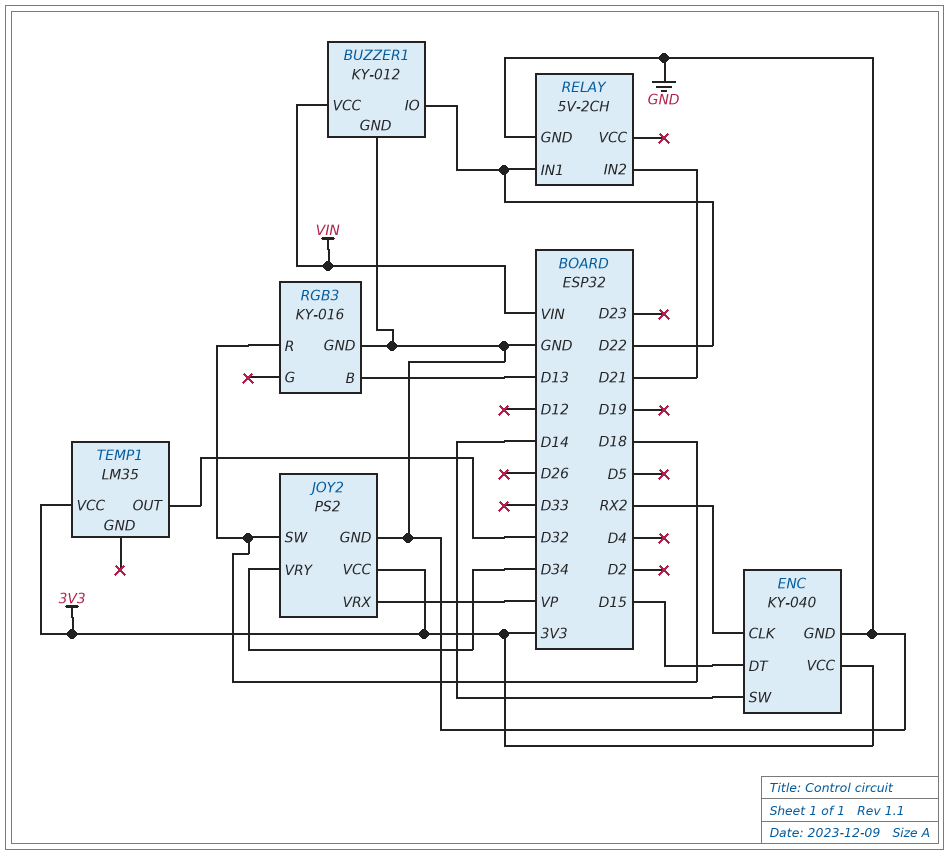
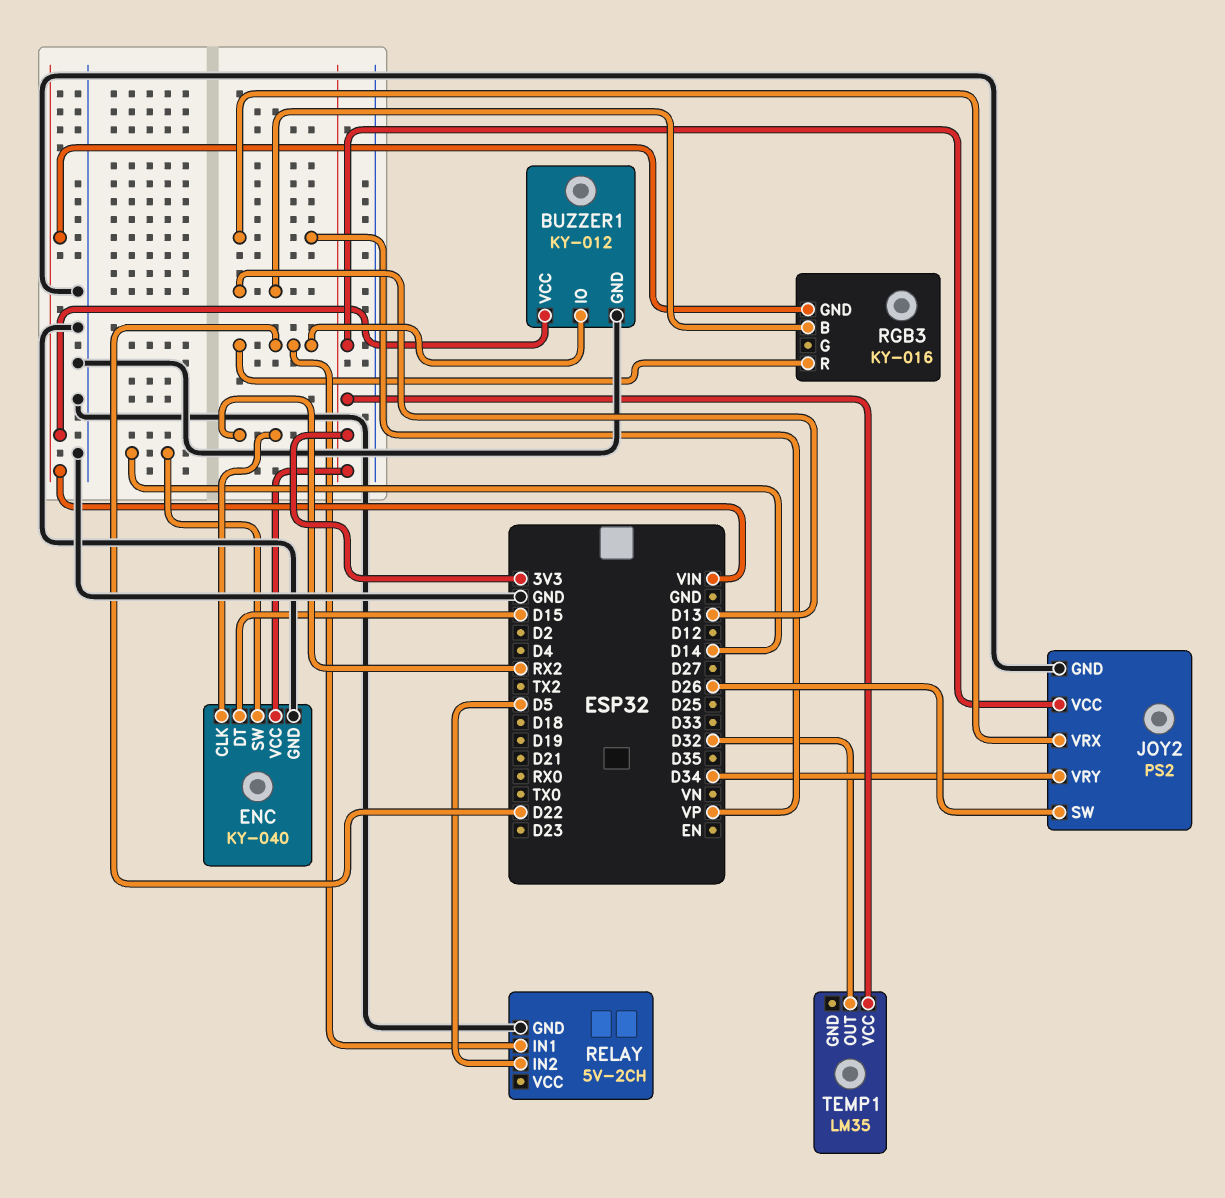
JOY2 pin SW: D18 -> D26
RELAY pin IN2: D21 -> D5
RGB3 pin GND: GND -> VIN
RGB3 pin R: D18 -> D22

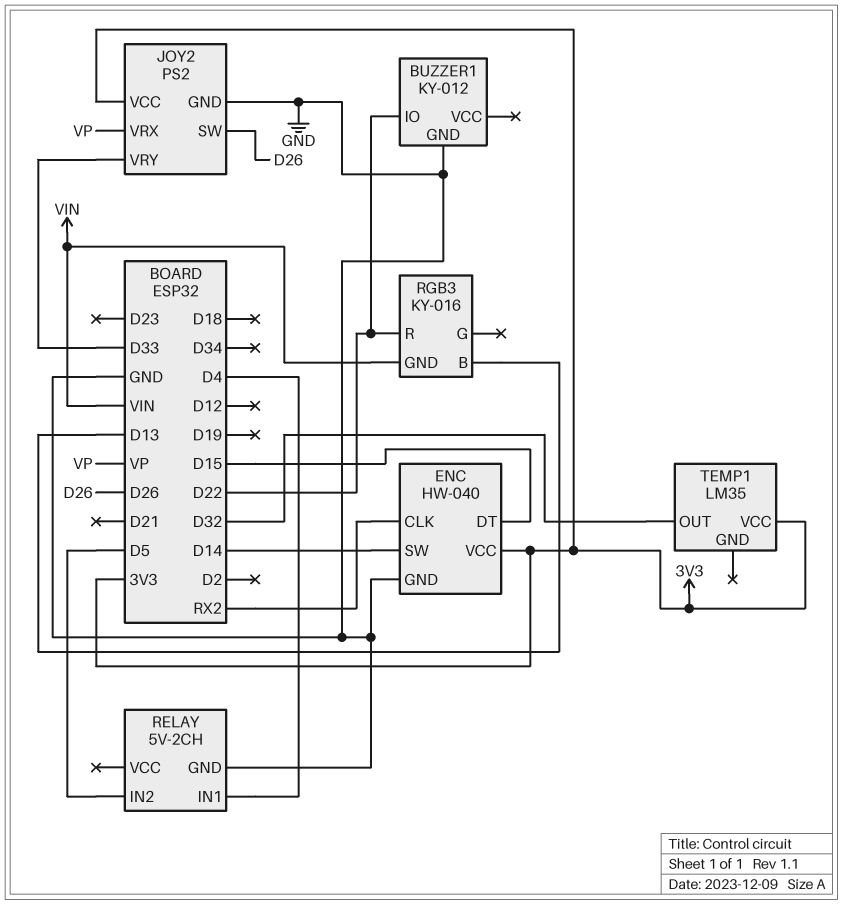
BUZZER1 pin VCC: VIN -> none
ENC: KY-040 -> HW-040
JOY2 pin VRY: D34 -> D33
RELAY pin IN1: D22 -> D4

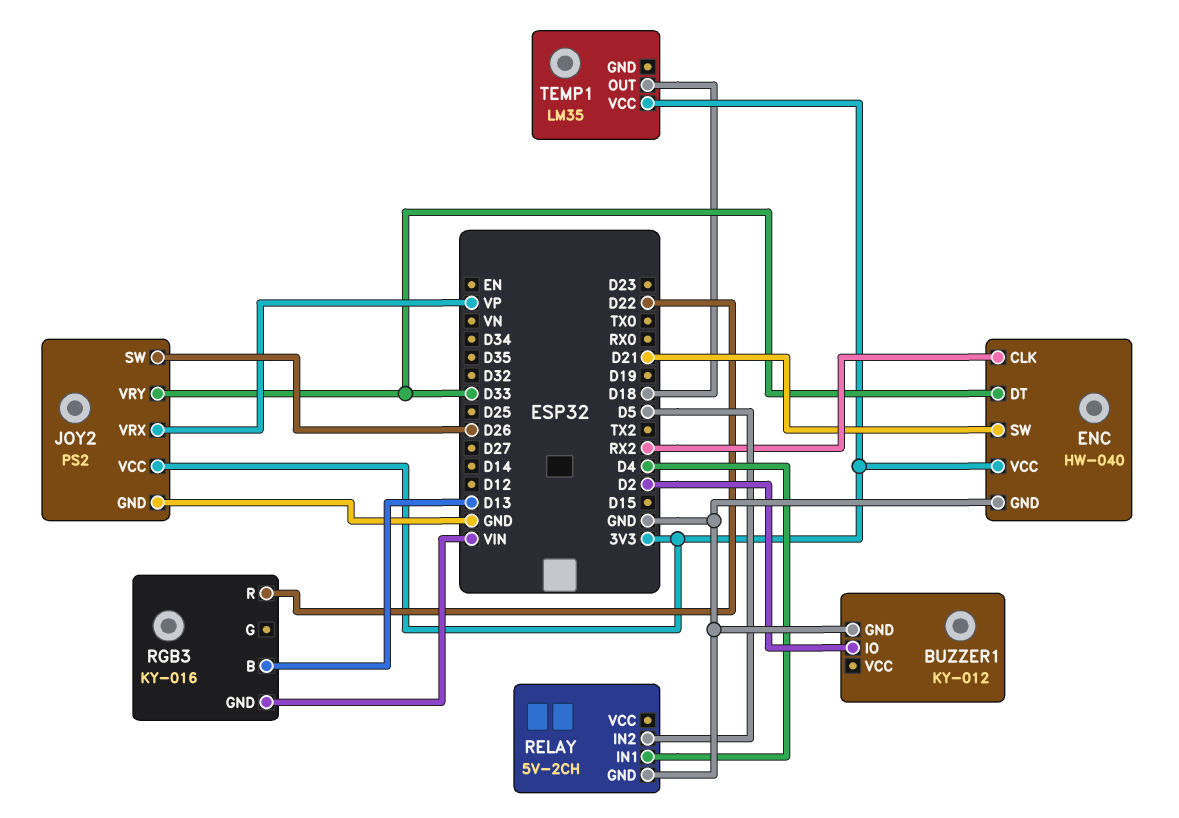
BUZZER1 pin IO: D22 -> D2
ENC pin DT: D15 -> D33
ENC pin SW: D14 -> D21
TEMP1 pin OUT: D32 -> D18

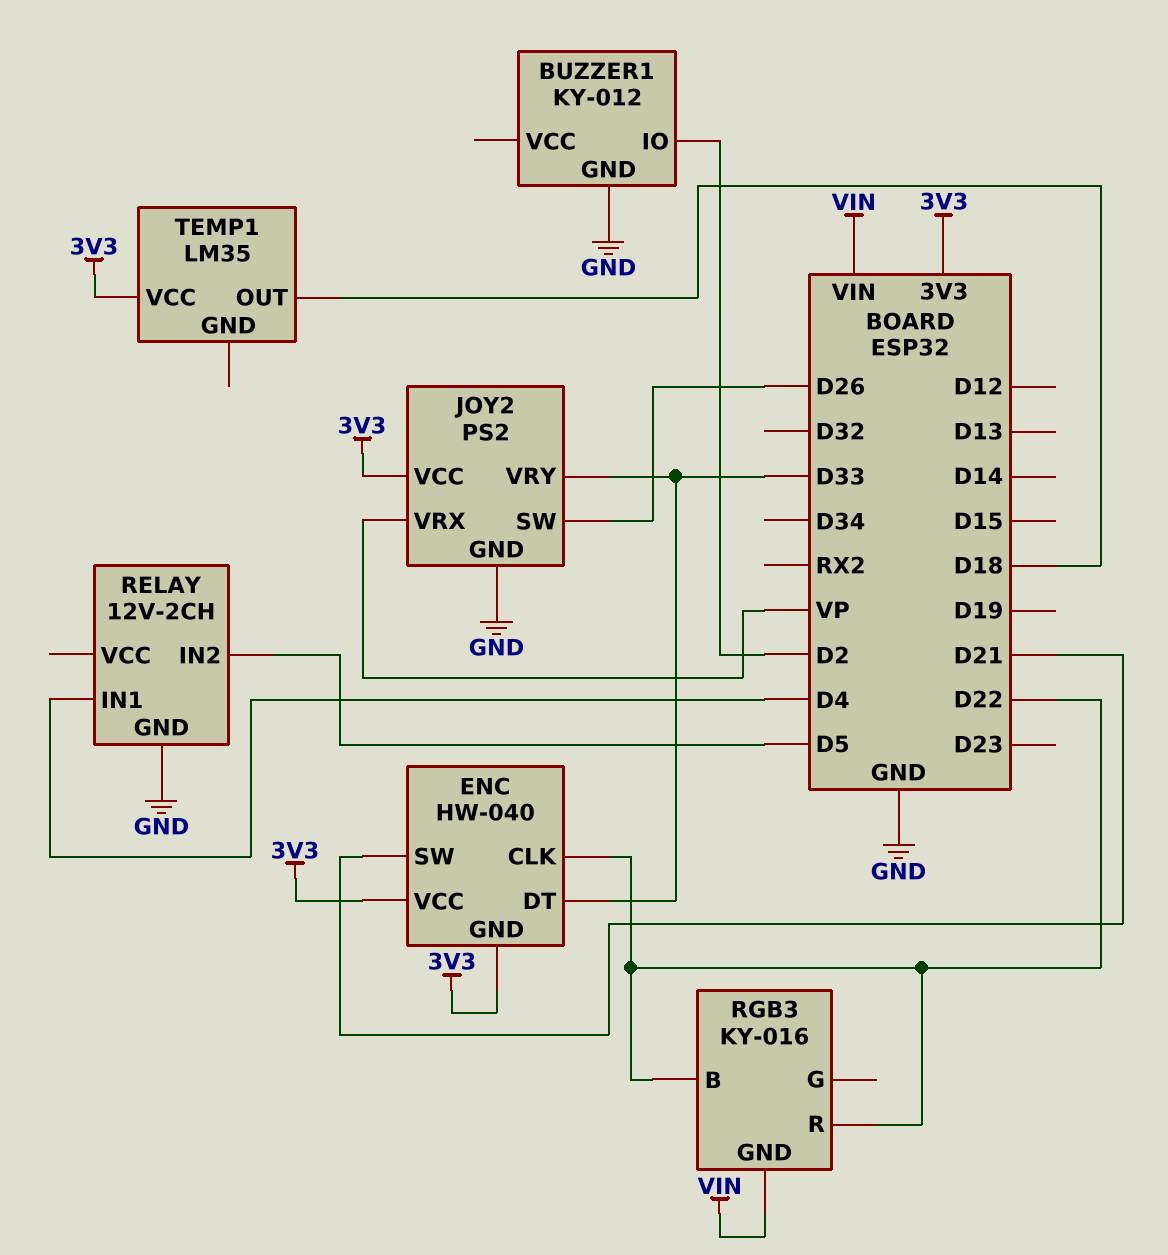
ENC pin CLK: RX2 -> D22
ENC pin GND: GND -> 3V3
RELAY: 5V-2CH -> 12V-2CH
RGB3 pin B: D13 -> D22

